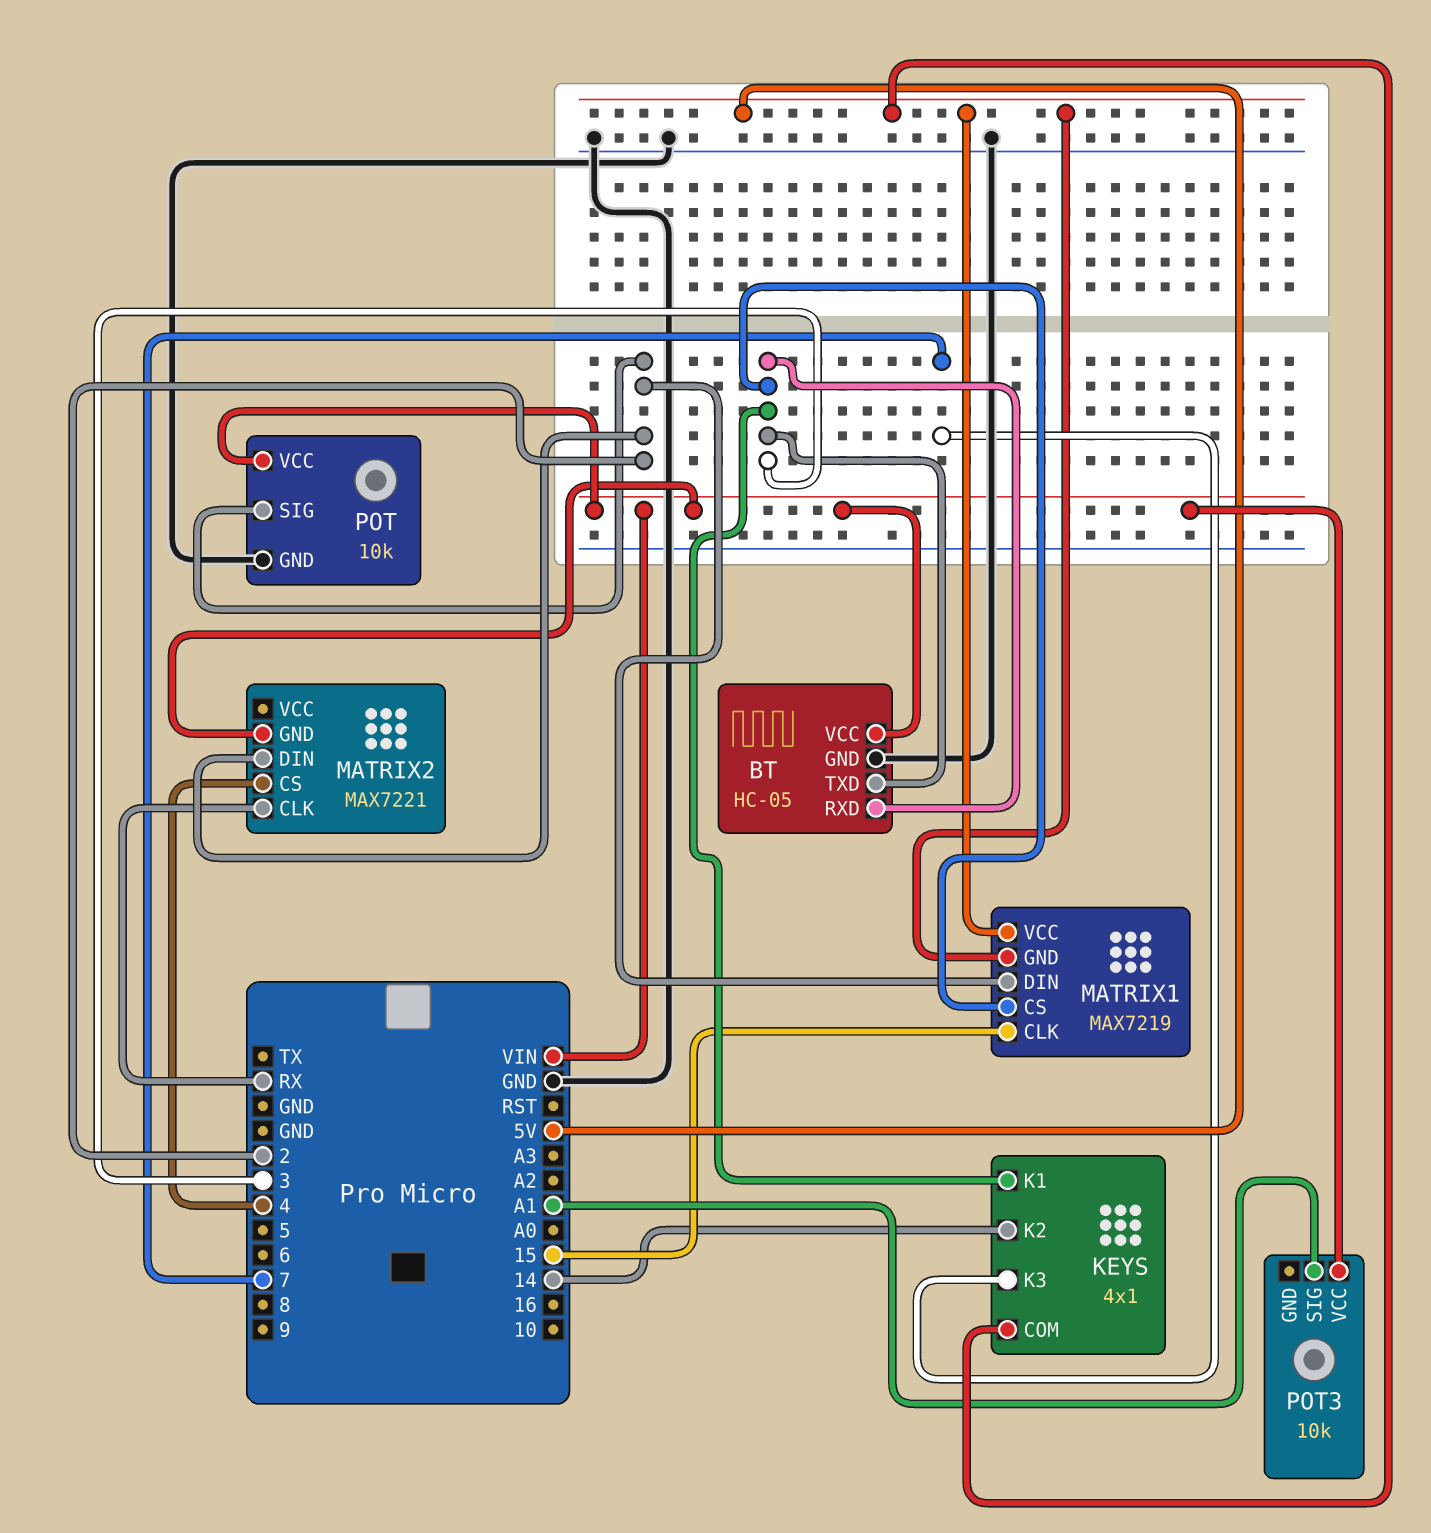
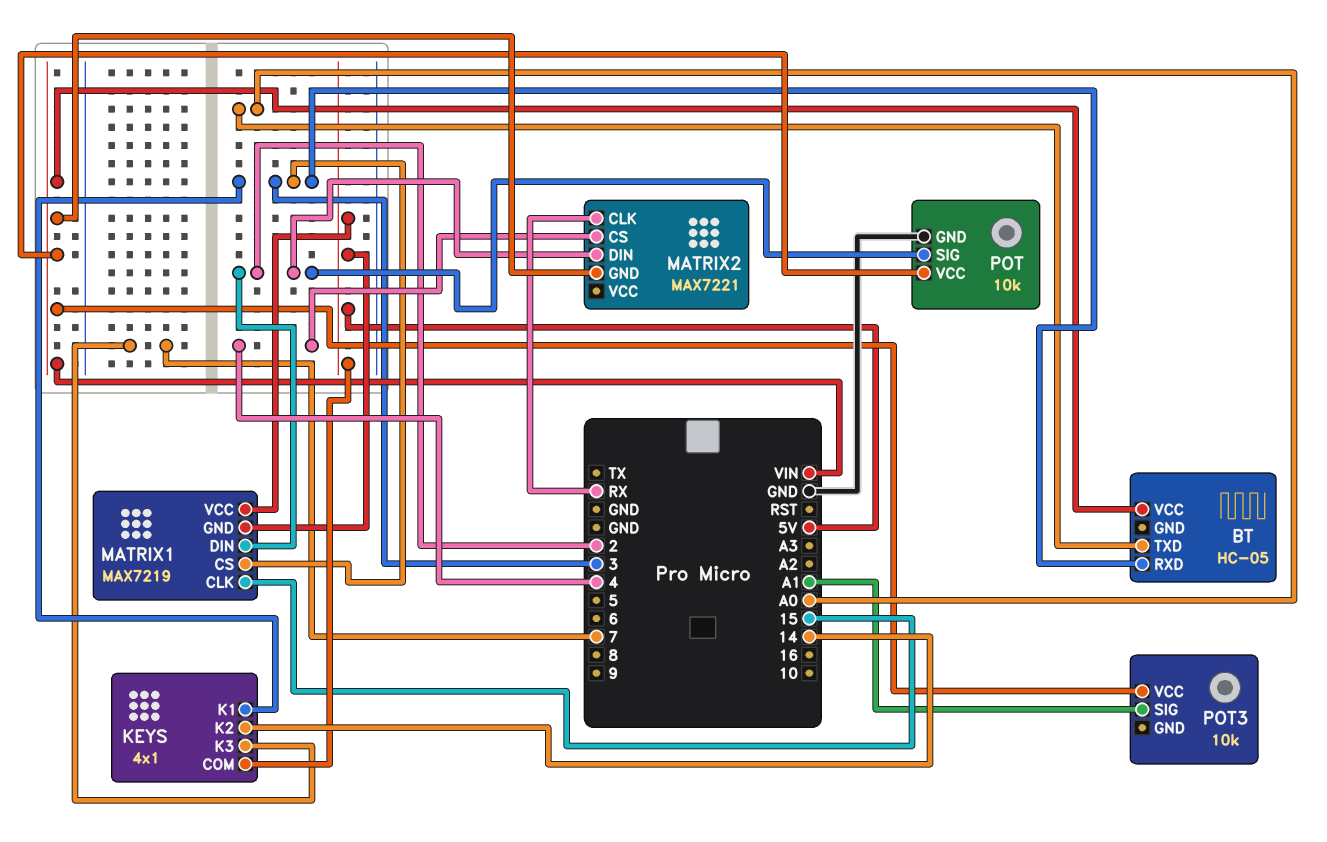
BT pin GND: GND -> none
BT pin TXD: 3 -> A0

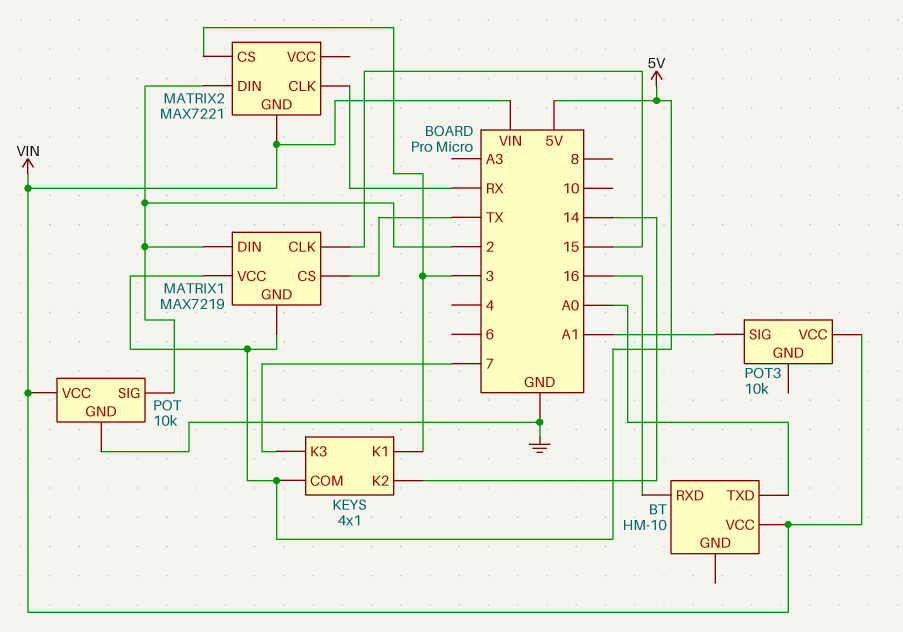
BT: HC-05 -> HM-10
BT pin RXD: 3 -> 16
MATRIX1 pin CS: 3 -> TX
MATRIX2 pin CS: 4 -> 3

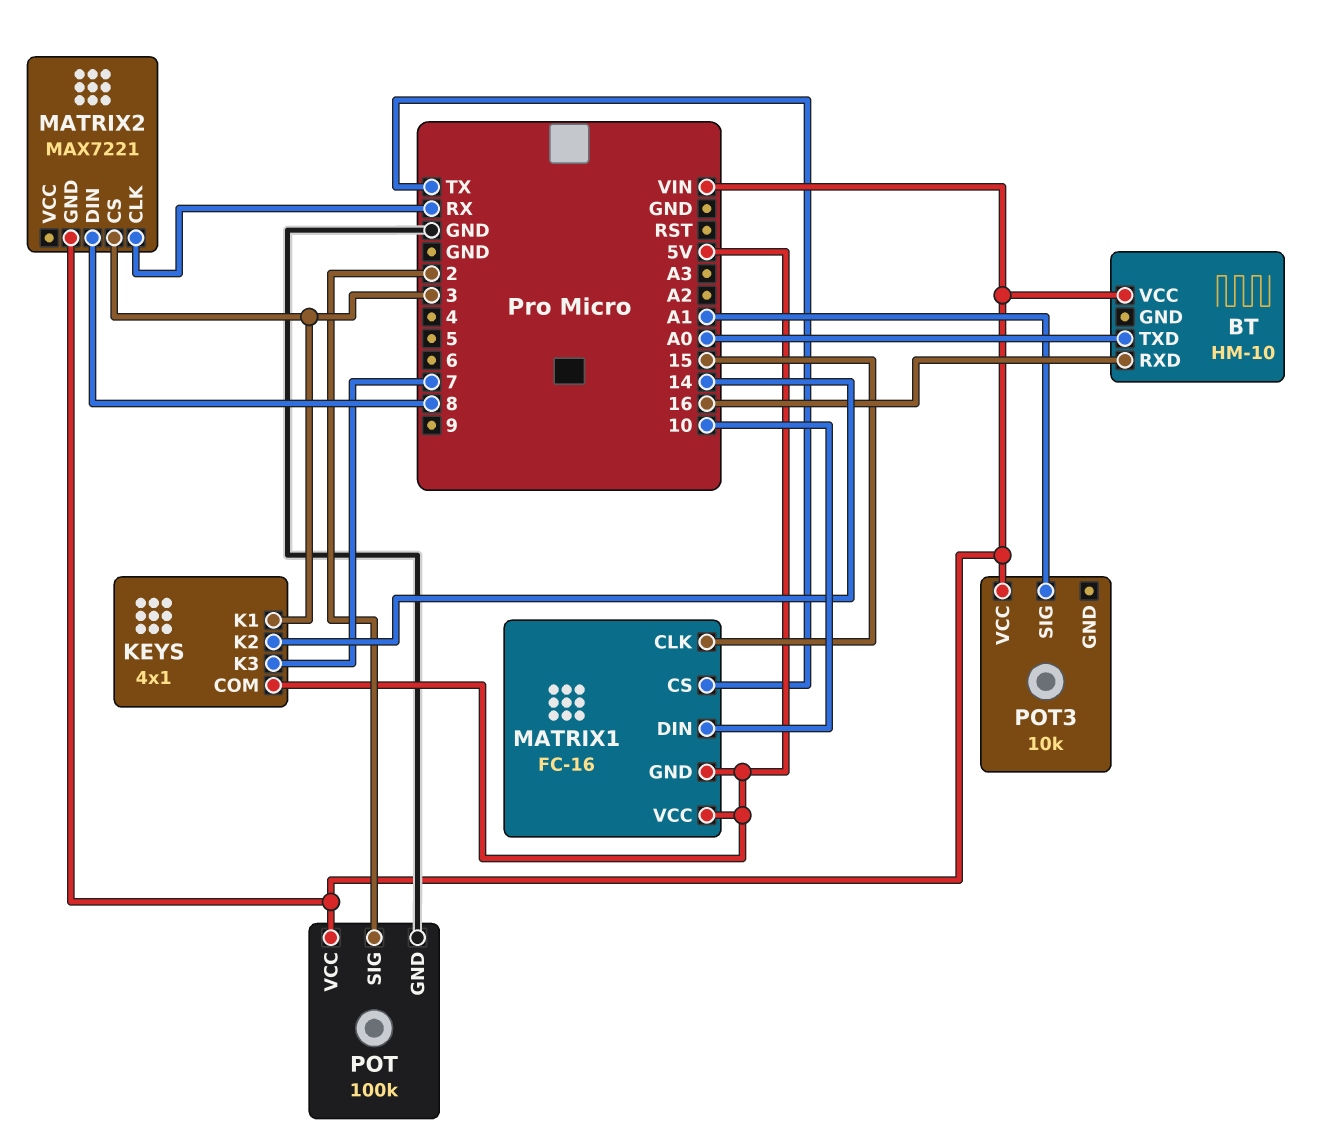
MATRIX1: MAX7219 -> FC-16
MATRIX1 pin DIN: 2 -> 10
MATRIX2 pin DIN: 2 -> 8
POT: 10k -> 100k

